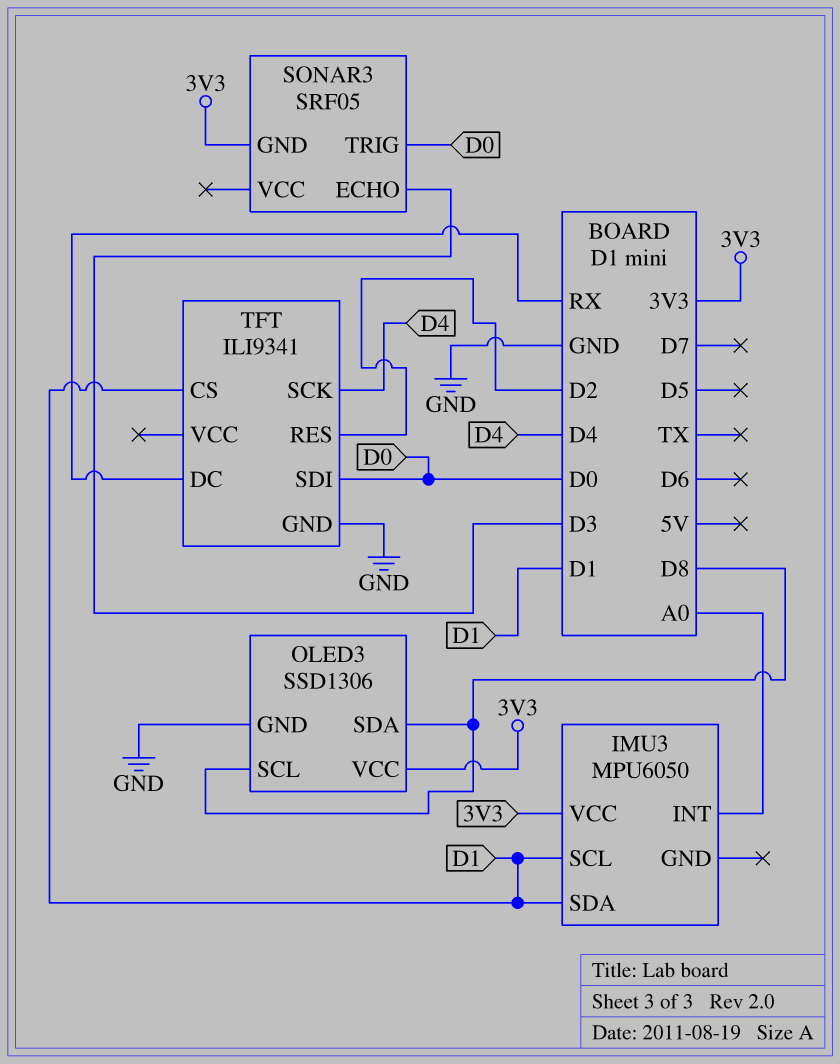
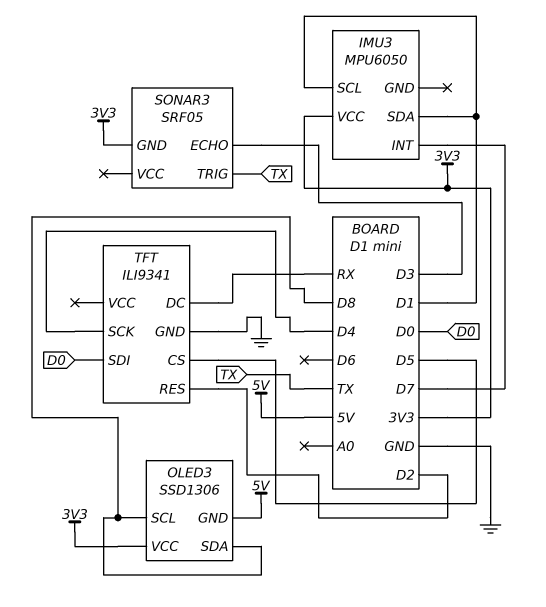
IMU3 pin INT: A0 -> D7
OLED3 pin GND: GND -> 5V
SONAR3 pin TRIG: D0 -> TX
TFT pin CS: D1 -> D5

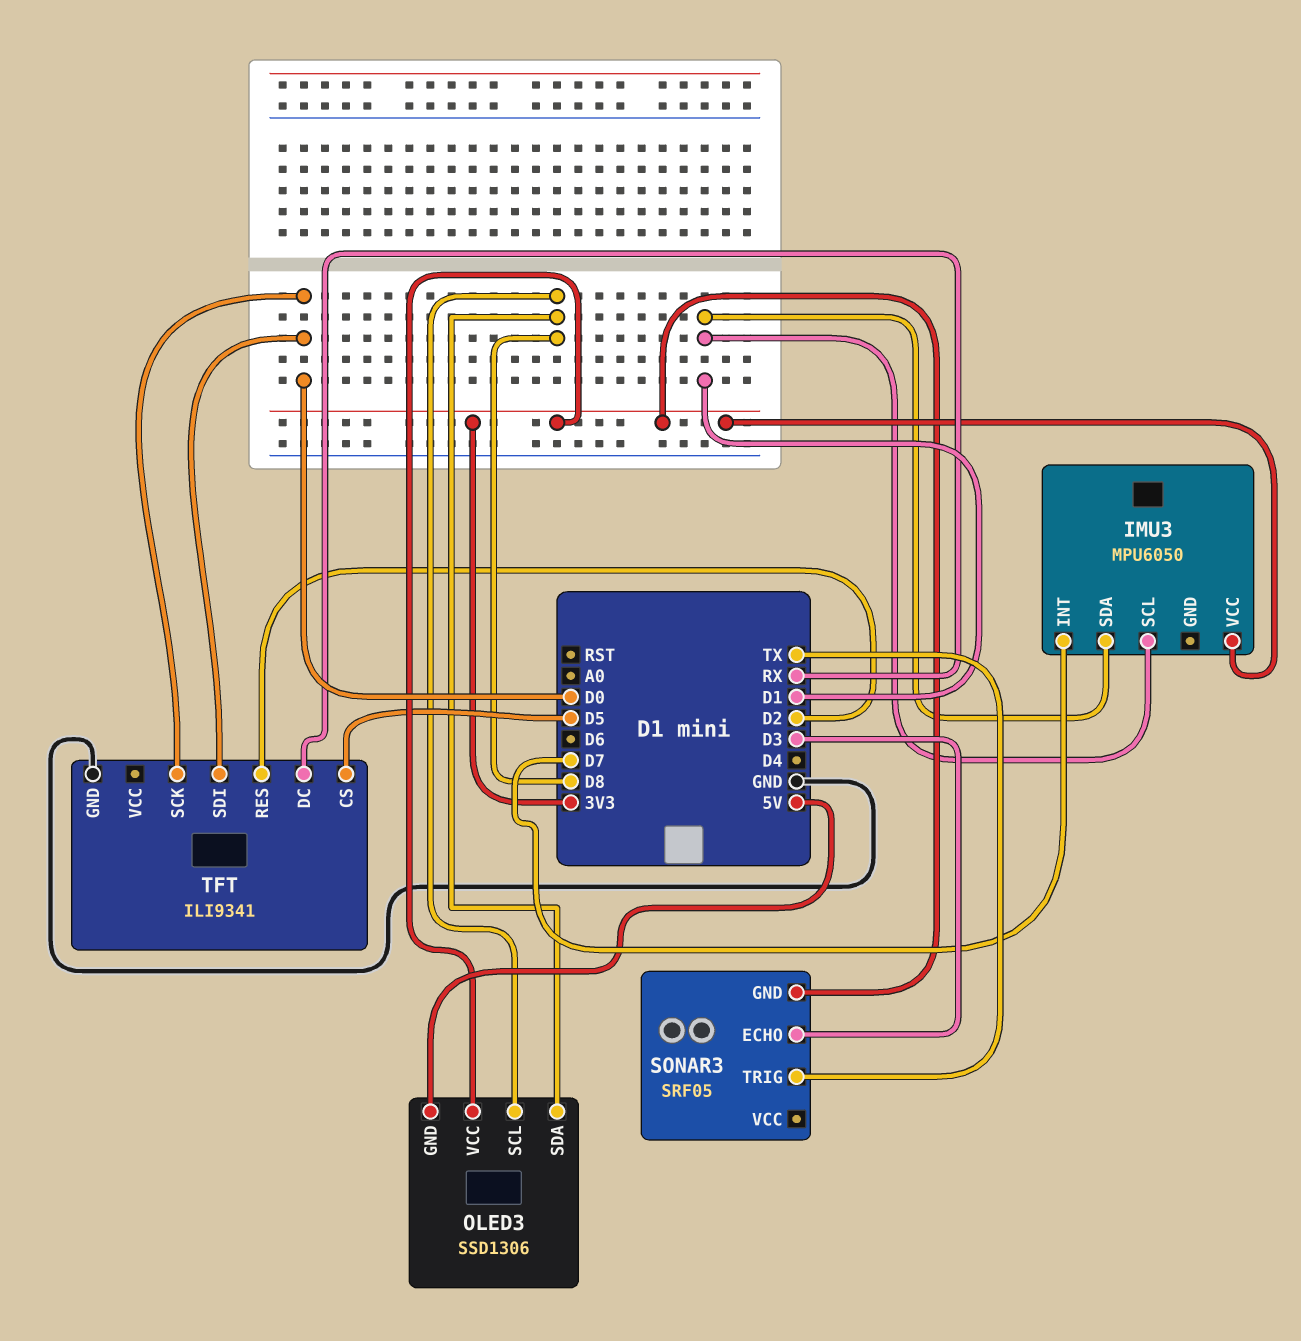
TFT pin SCK: D4 -> D0

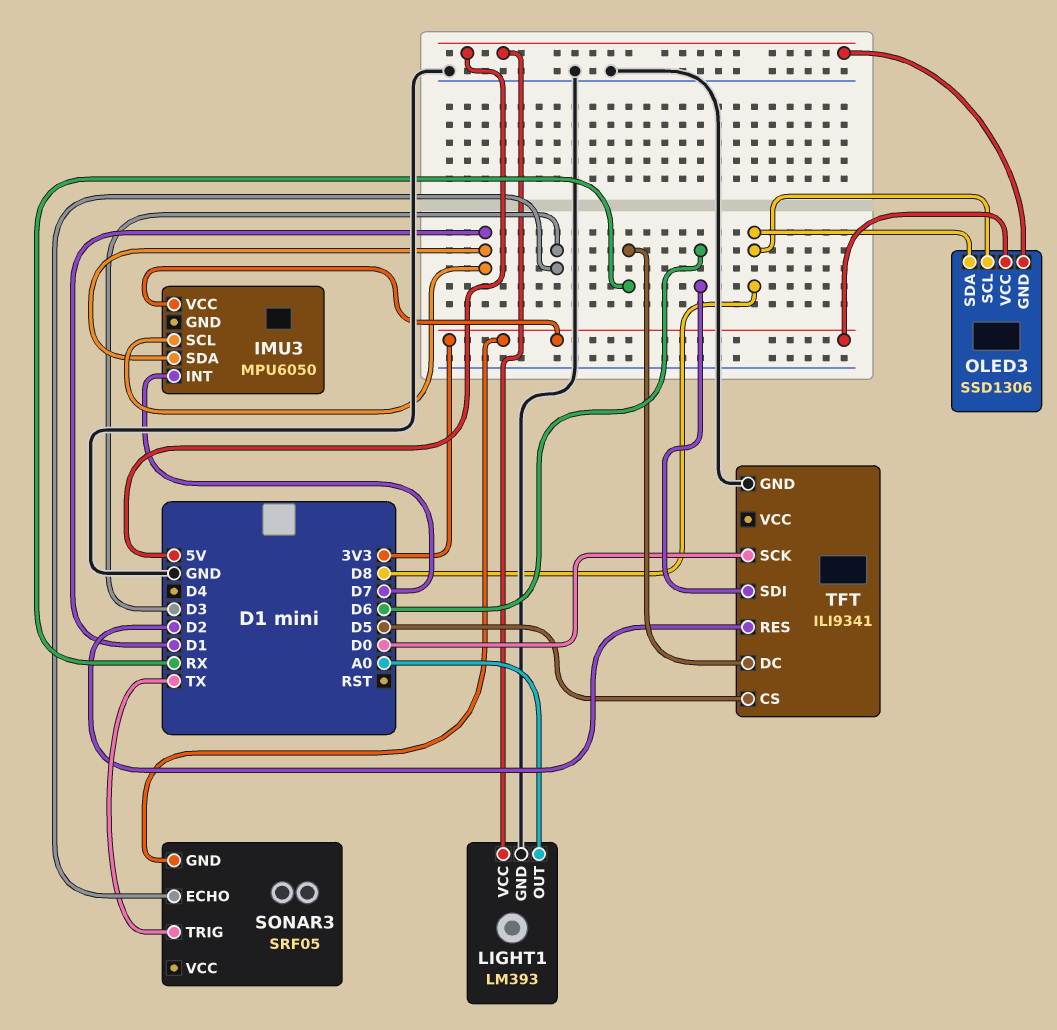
LIGHT1: none -> LM393
LIGHT1 pin GND: none -> GND
LIGHT1 pin OUT: none -> A0
LIGHT1 pin VCC: none -> 5V
TFT pin SDI: D0 -> D6

